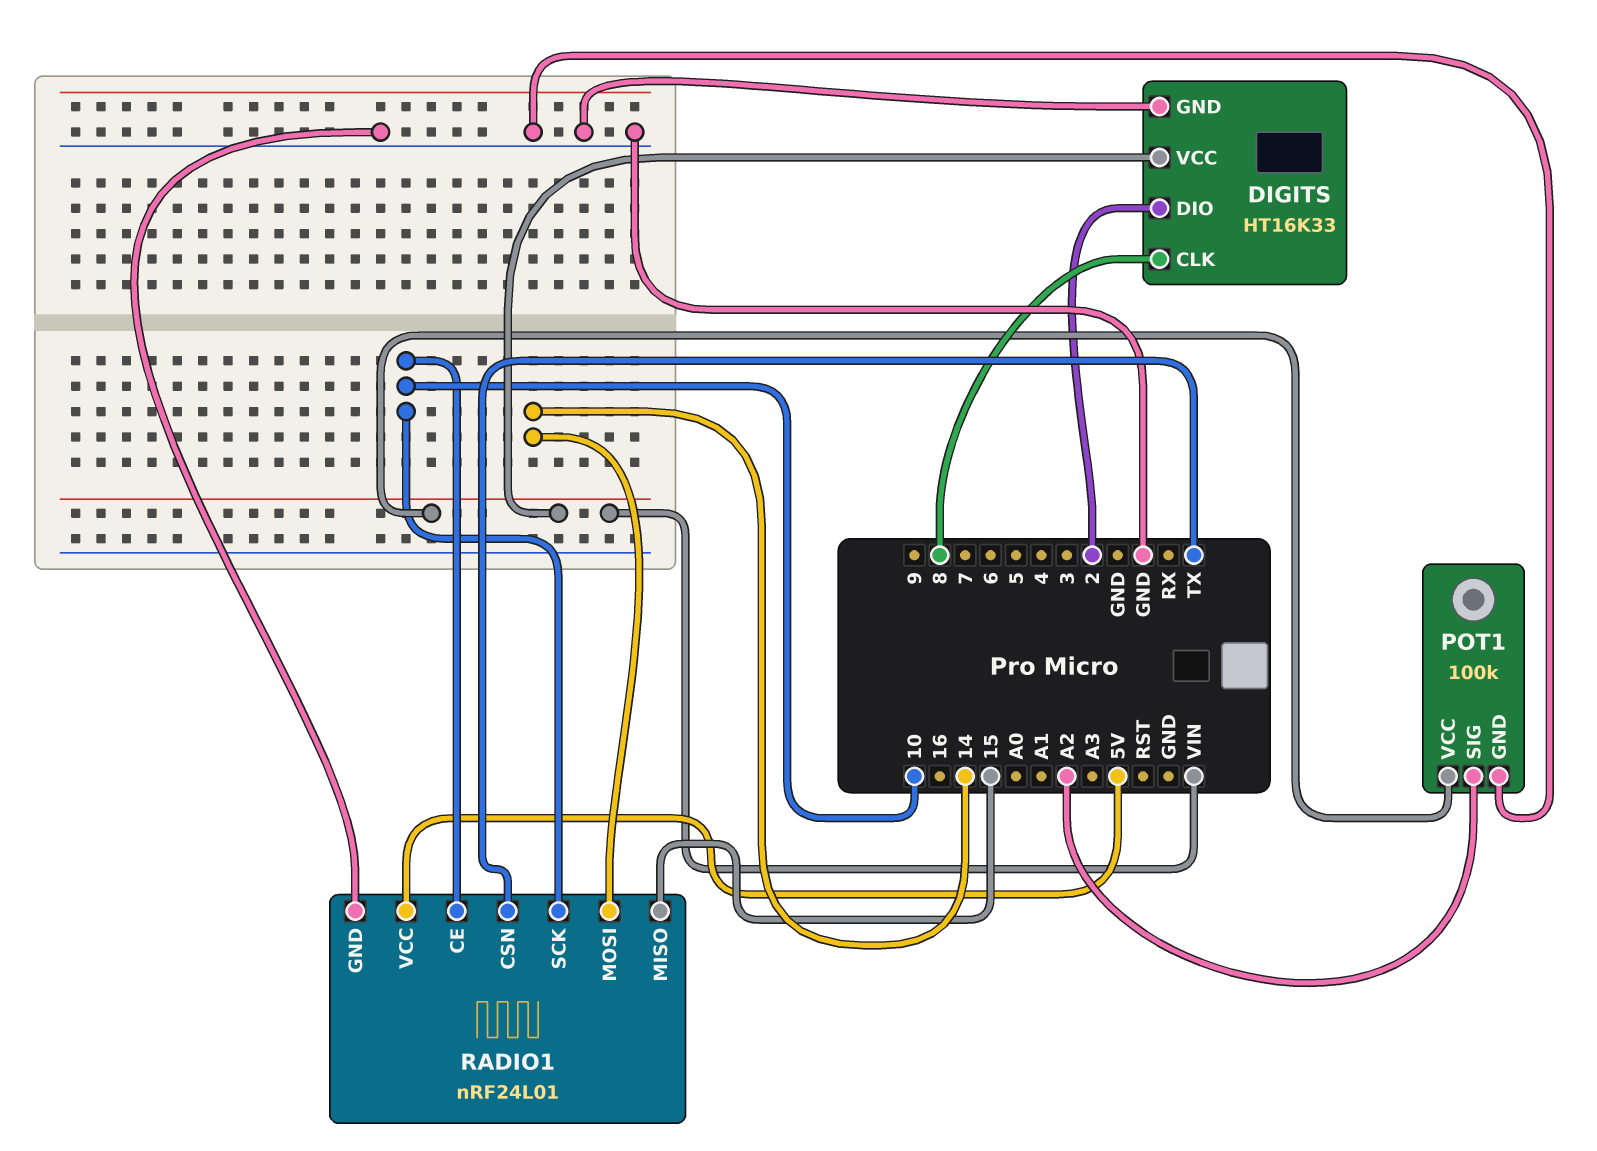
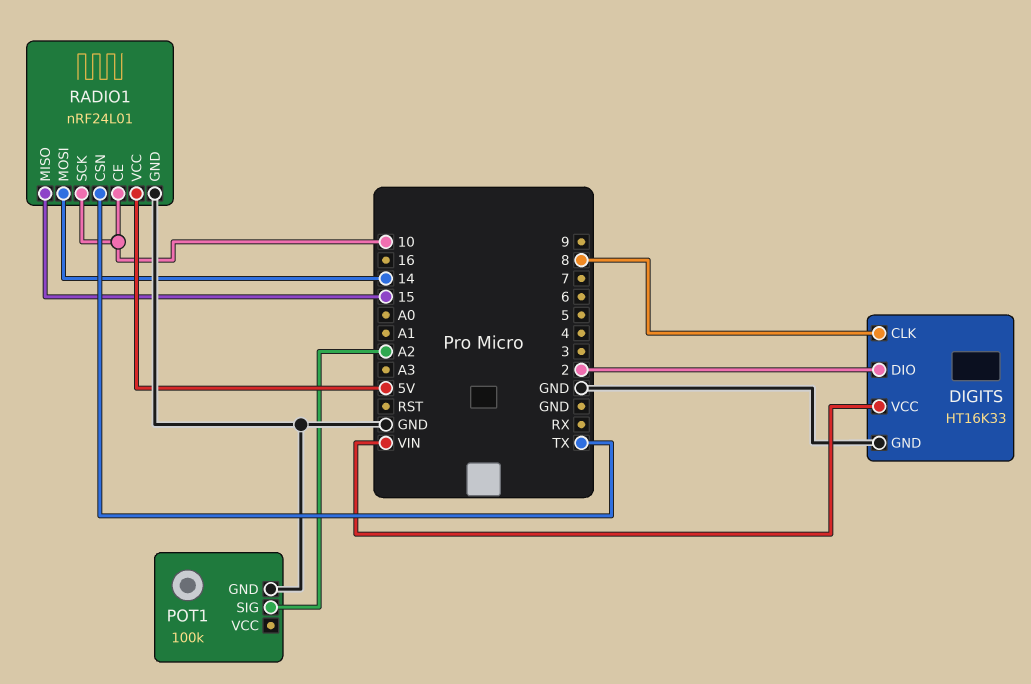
POT1 pin VCC: VIN -> none

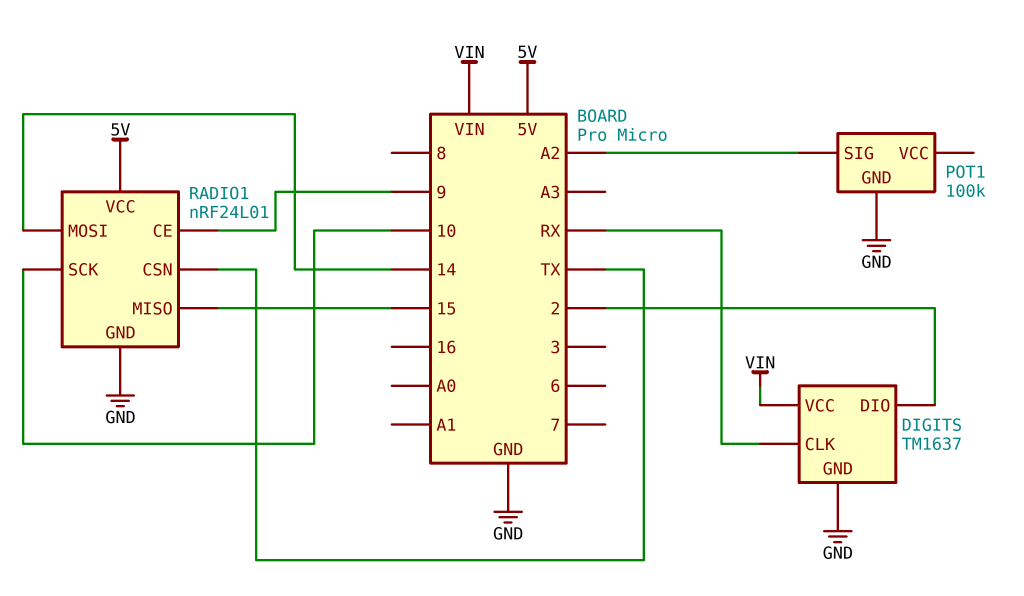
DIGITS: HT16K33 -> TM1637
DIGITS pin CLK: 8 -> RX
RADIO1 pin CE: 10 -> 9

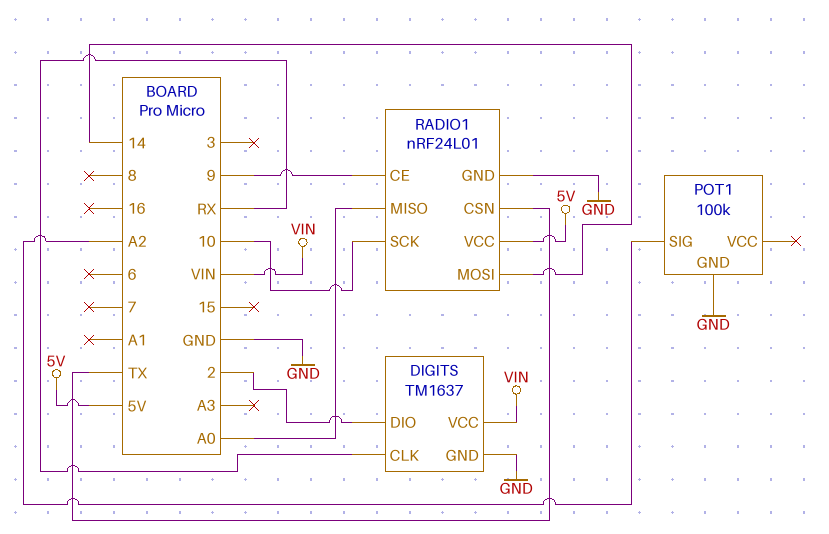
RADIO1 pin MISO: 15 -> A0

